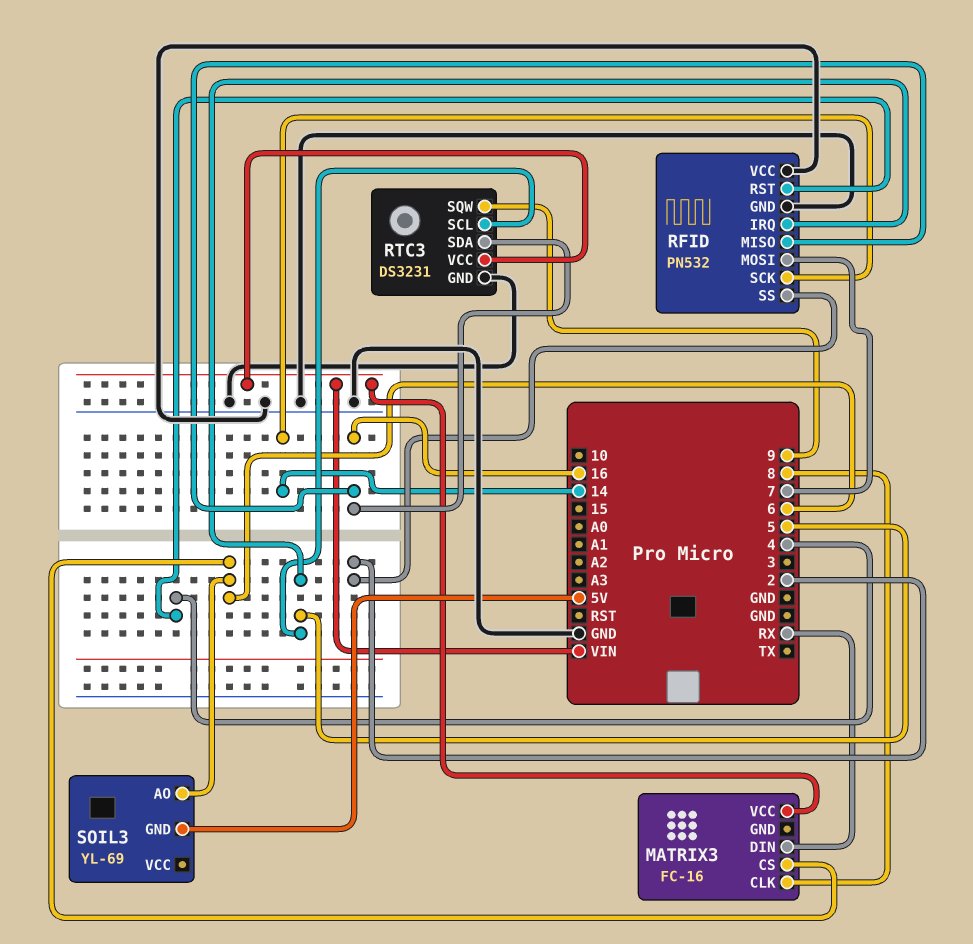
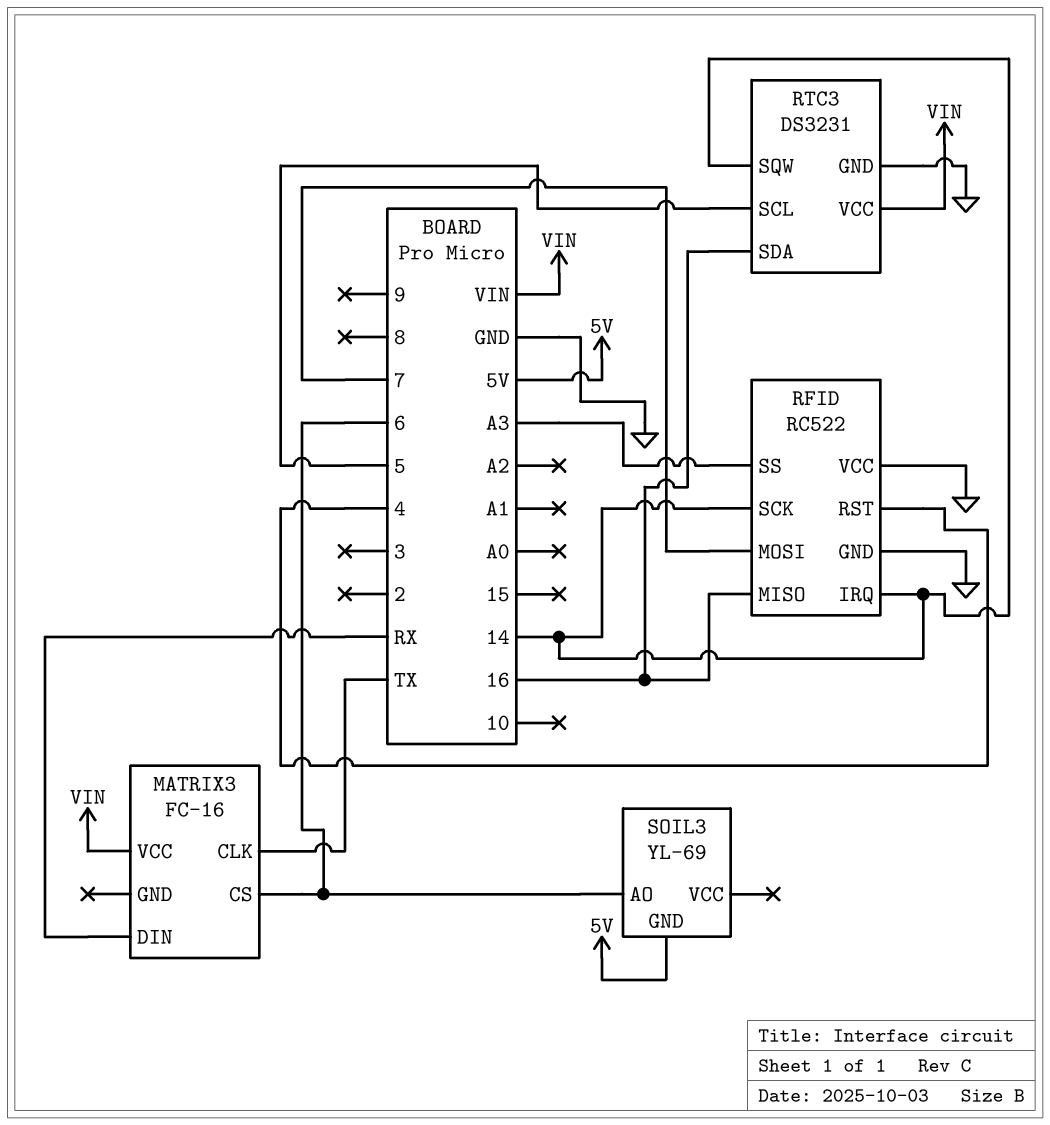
MATRIX3 pin CLK: 8 -> TX
RFID: PN532 -> RC522
RFID pin IRQ: 5 -> 14
RFID pin SS: 2 -> A3
RTC3 pin SQW: 9 -> 14

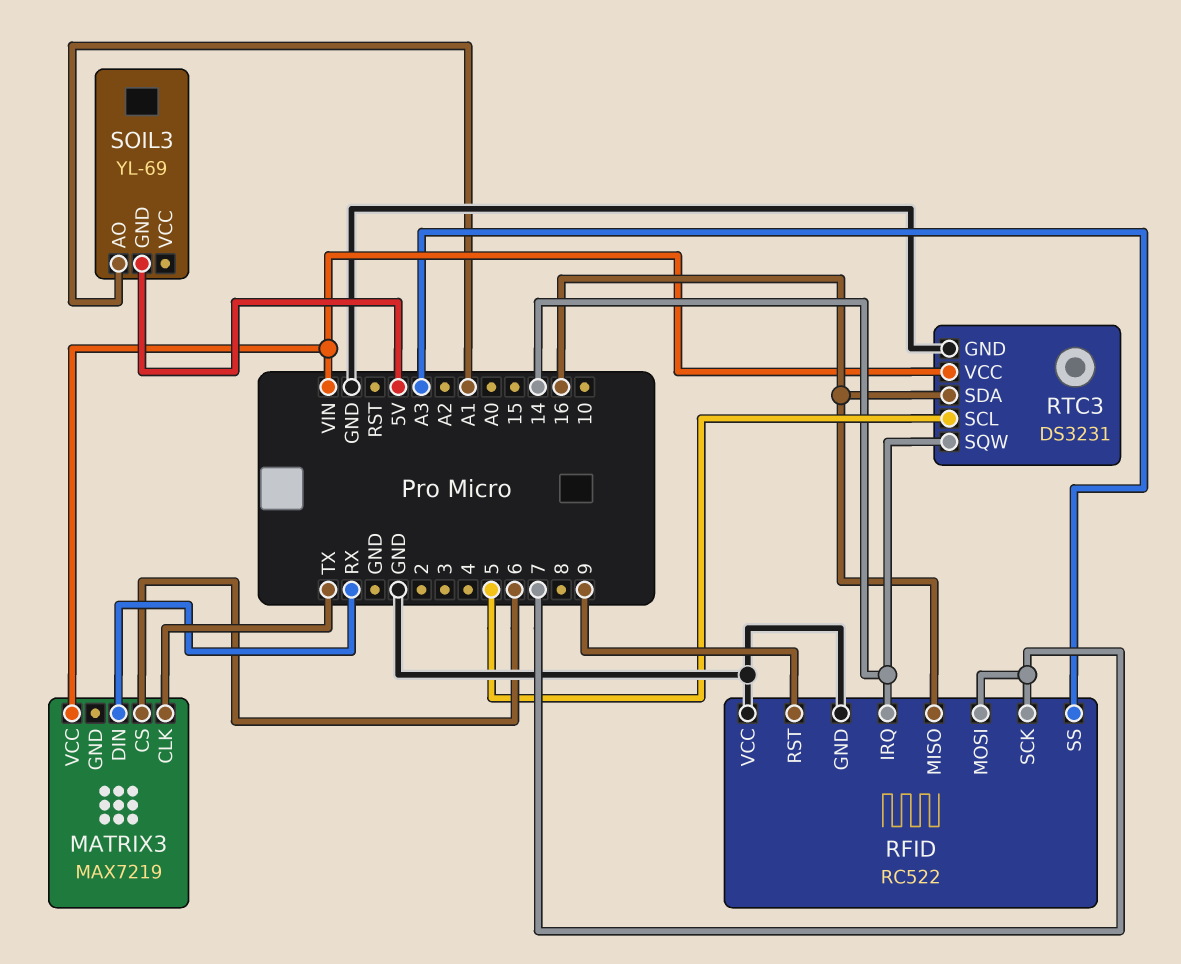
MATRIX3: FC-16 -> MAX7219
RFID pin RST: 4 -> 9
RFID pin SCK: 14 -> 7
SOIL3 pin AO: 6 -> A1

